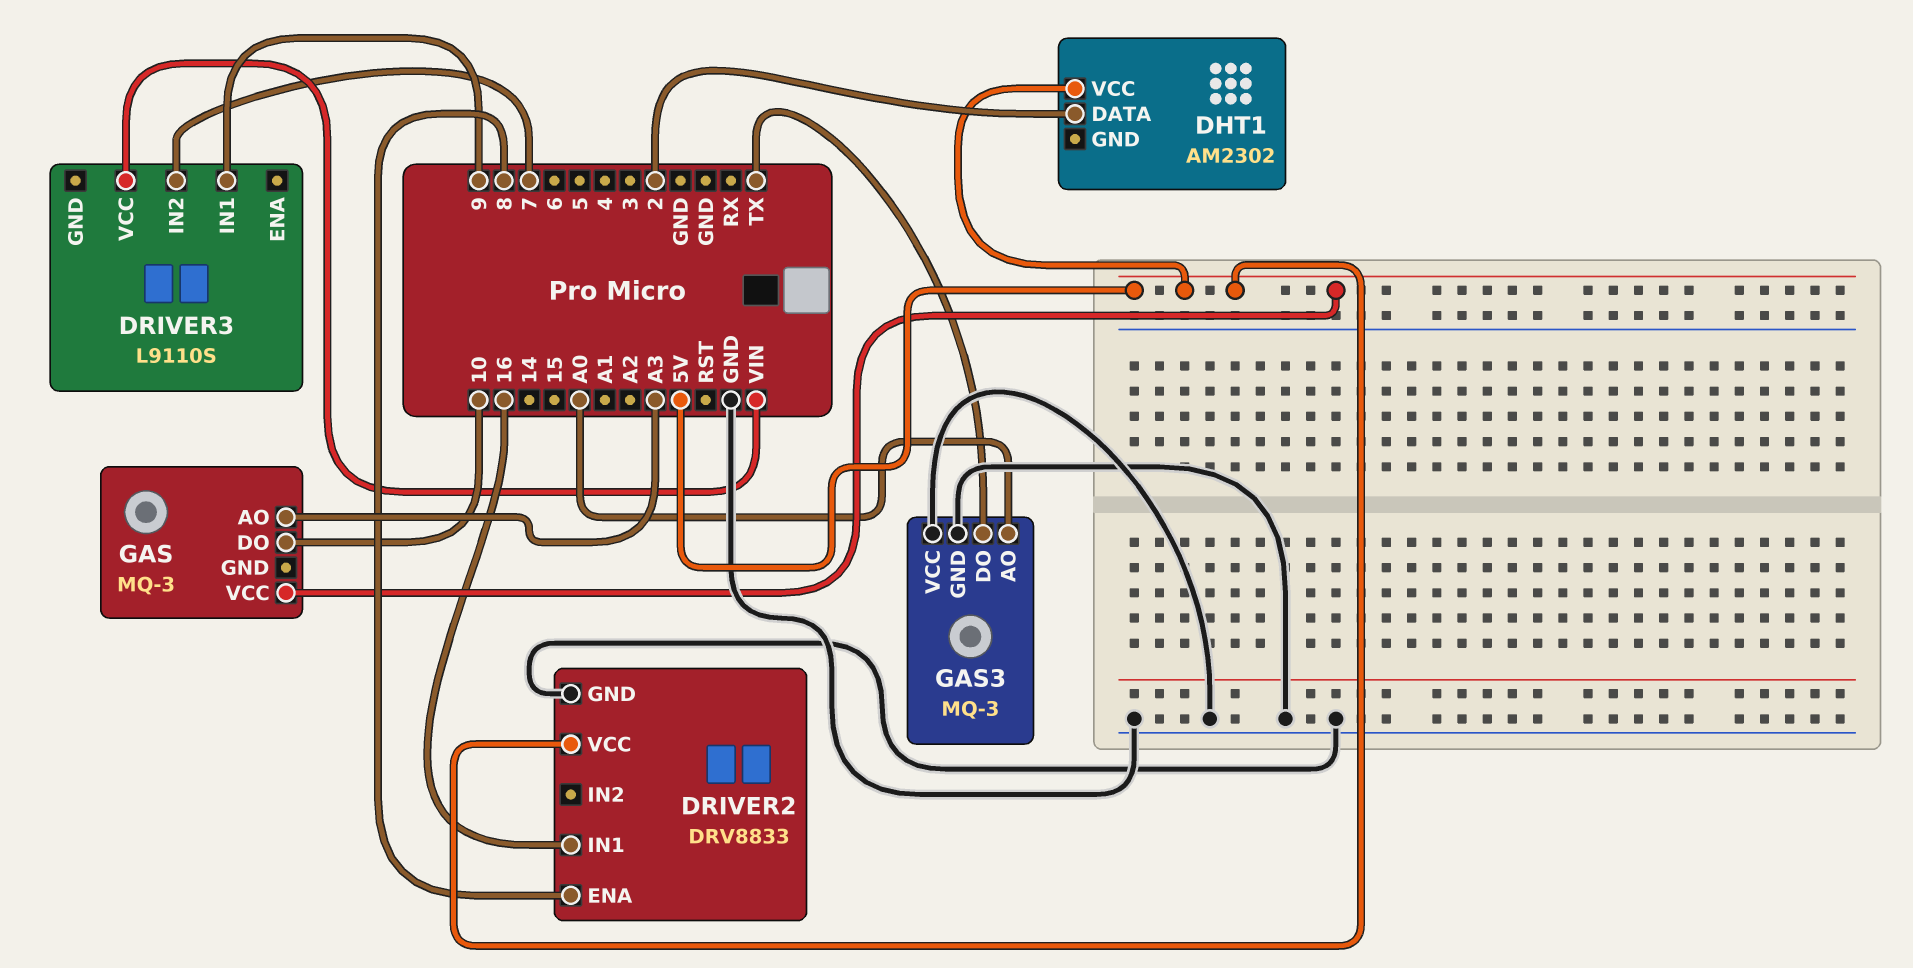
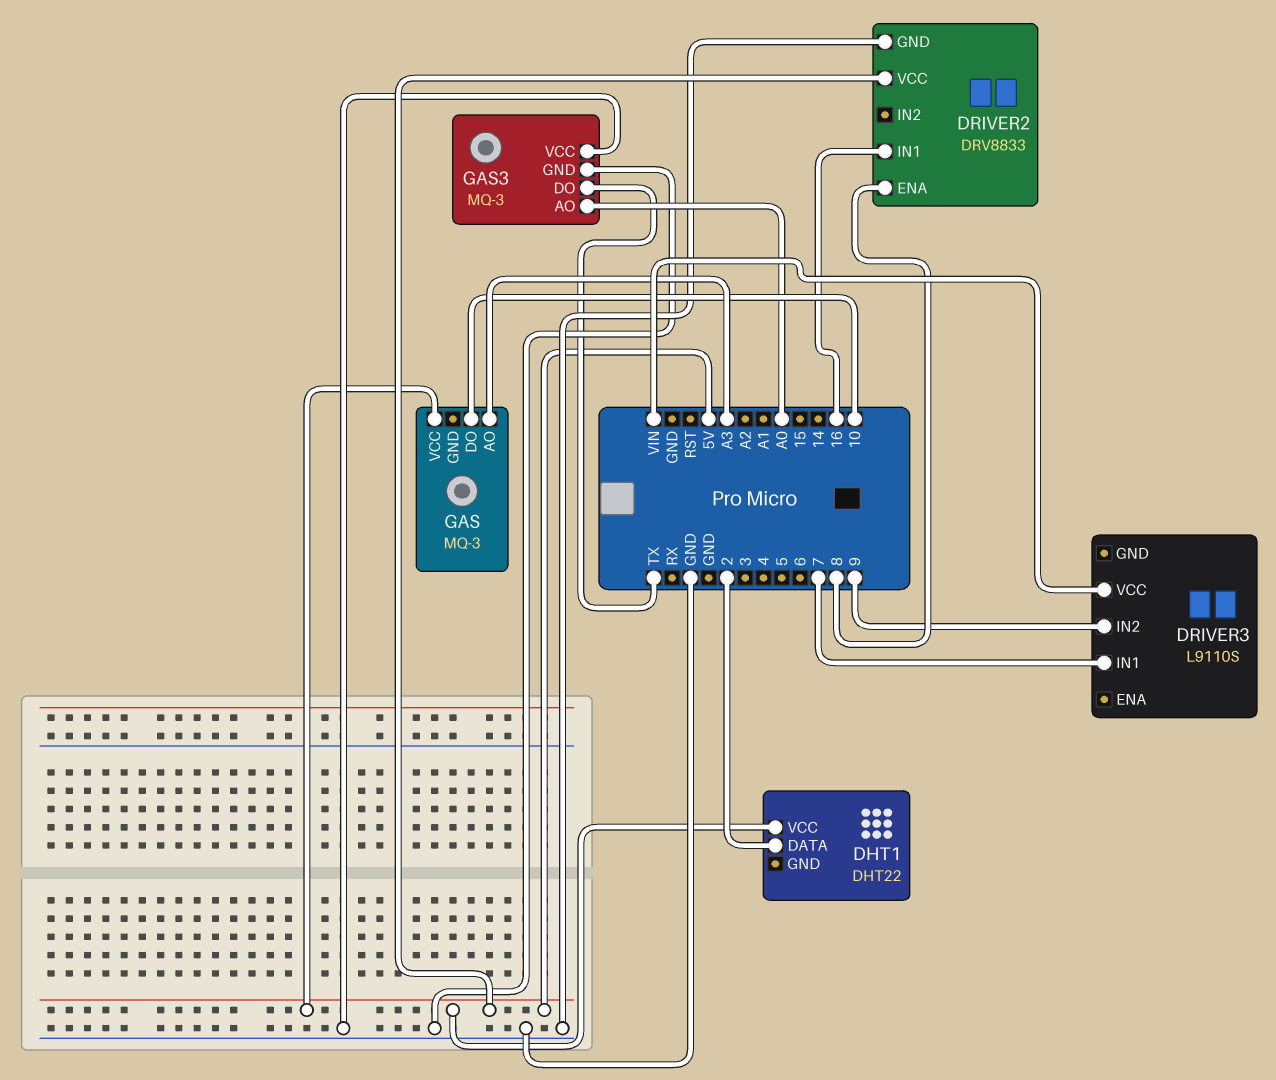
DHT1: AM2302 -> DHT22
DRIVER3 pin IN1: 9 -> 7
DRIVER3 pin IN2: 7 -> 9

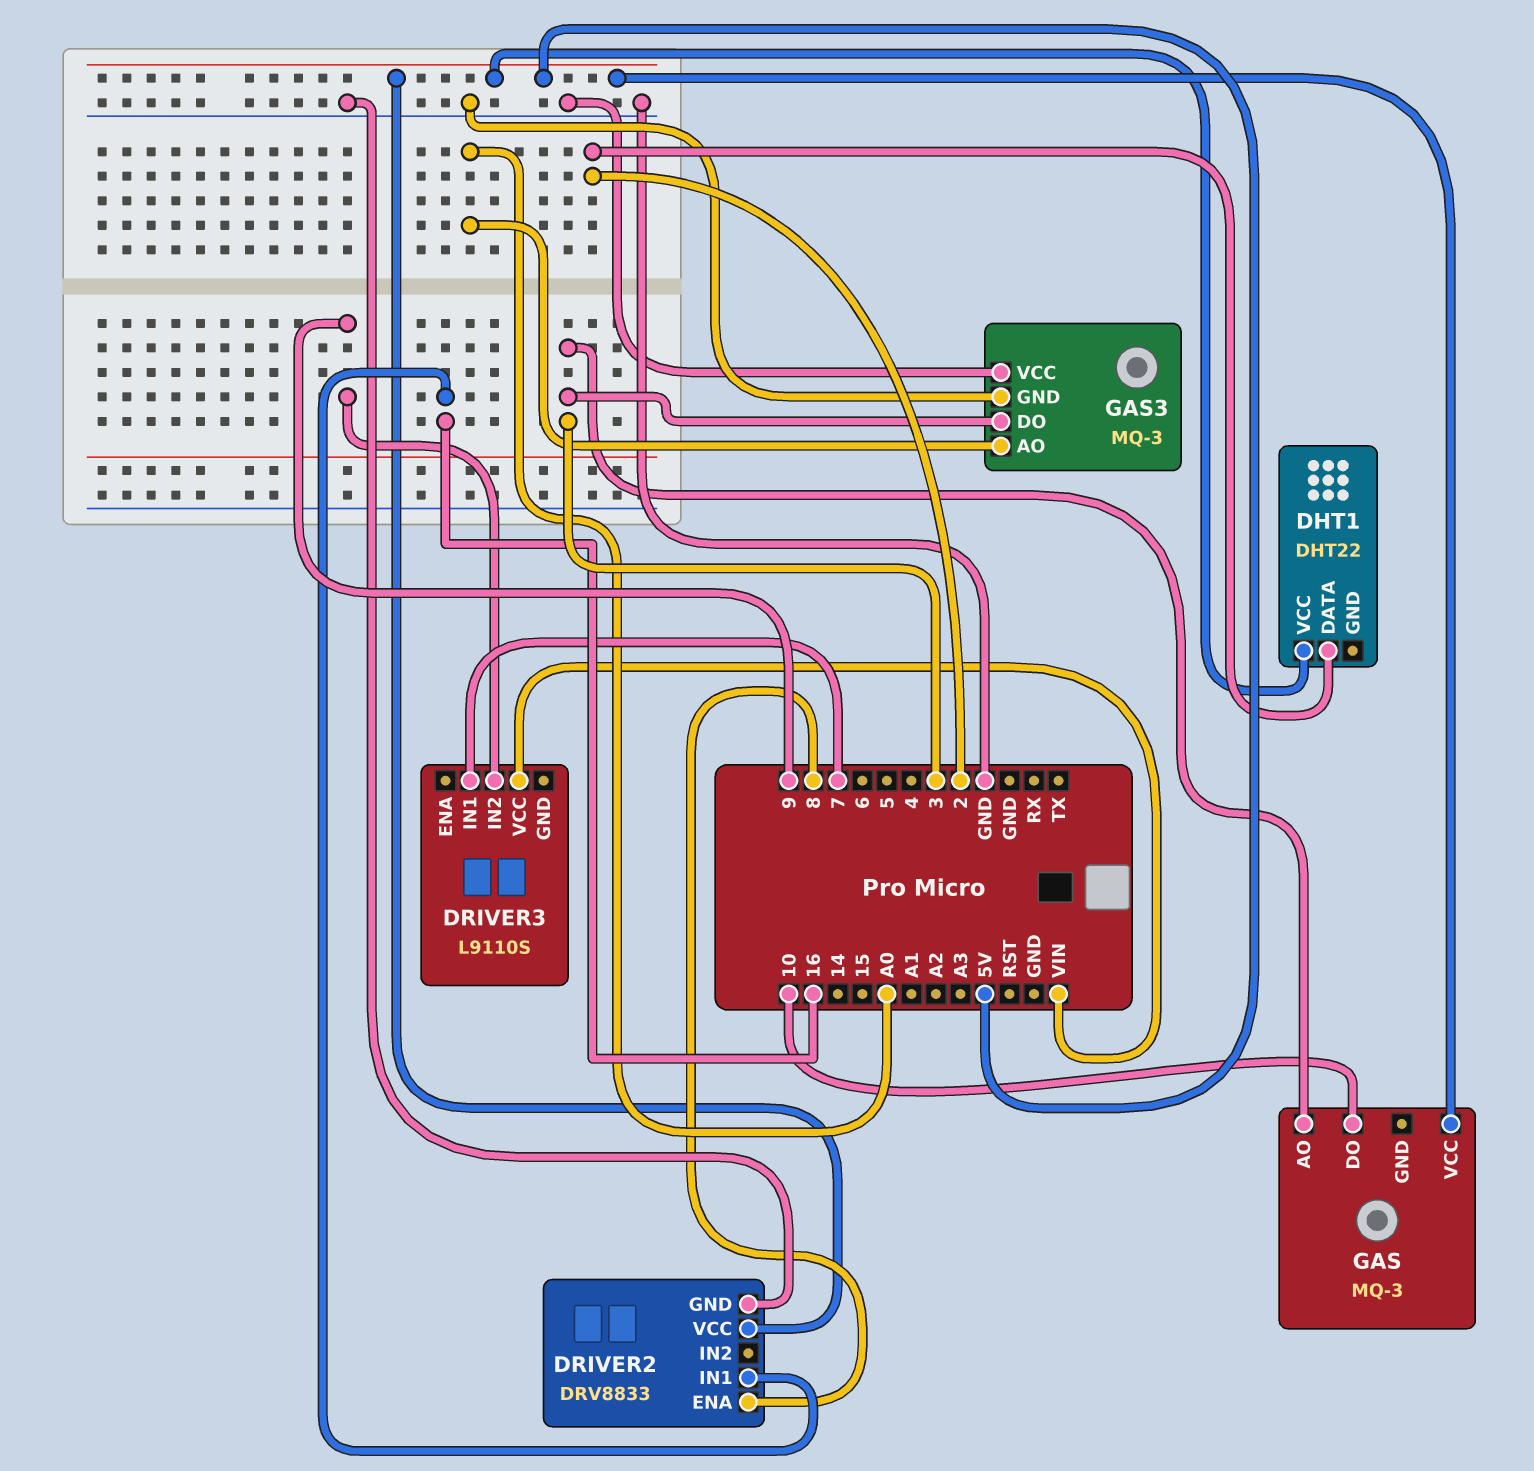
GAS pin AO: A3 -> 3
GAS3 pin DO: TX -> 3

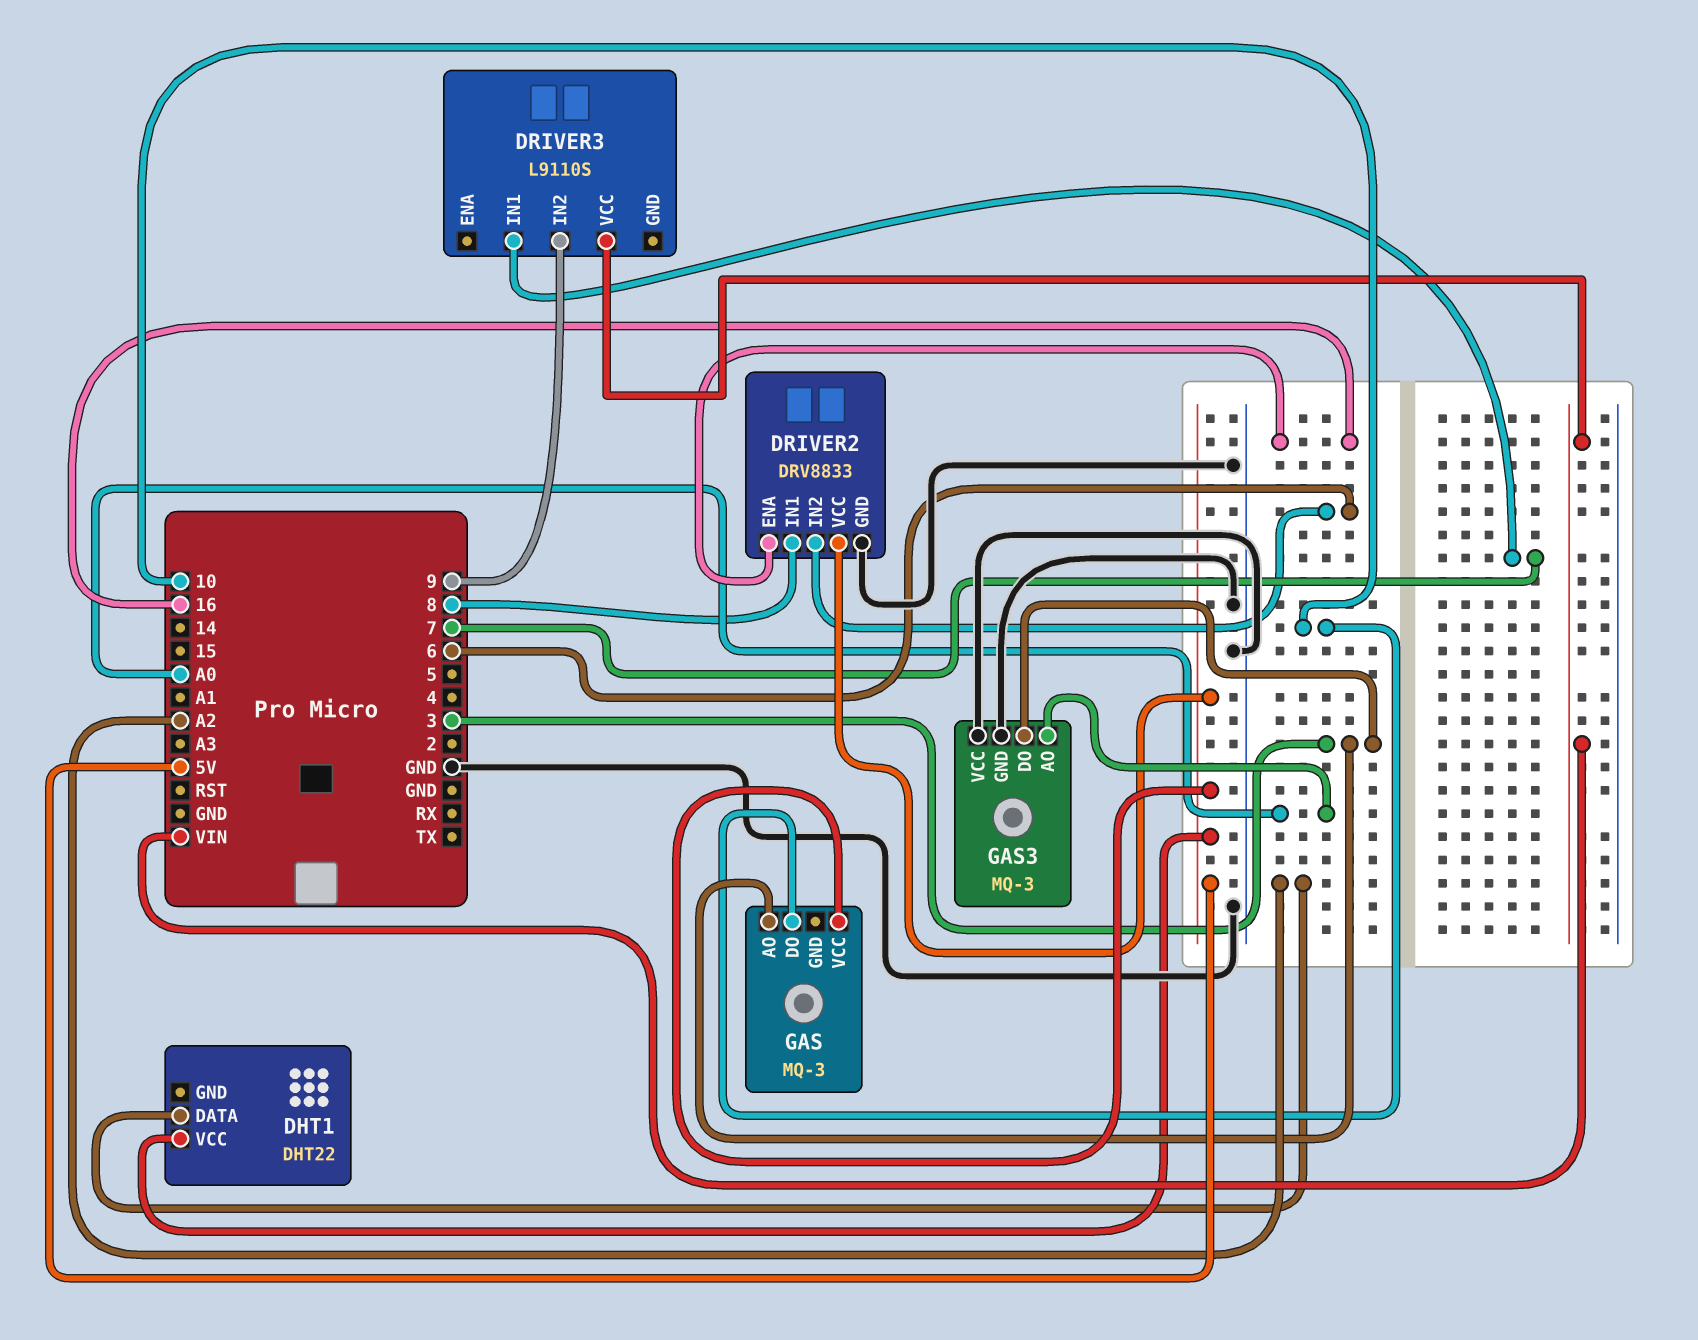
DHT1 pin DATA: 2 -> A2
DRIVER2 pin ENA: 8 -> 16
DRIVER2 pin IN1: 16 -> 8
DRIVER2 pin IN2: none -> 6

